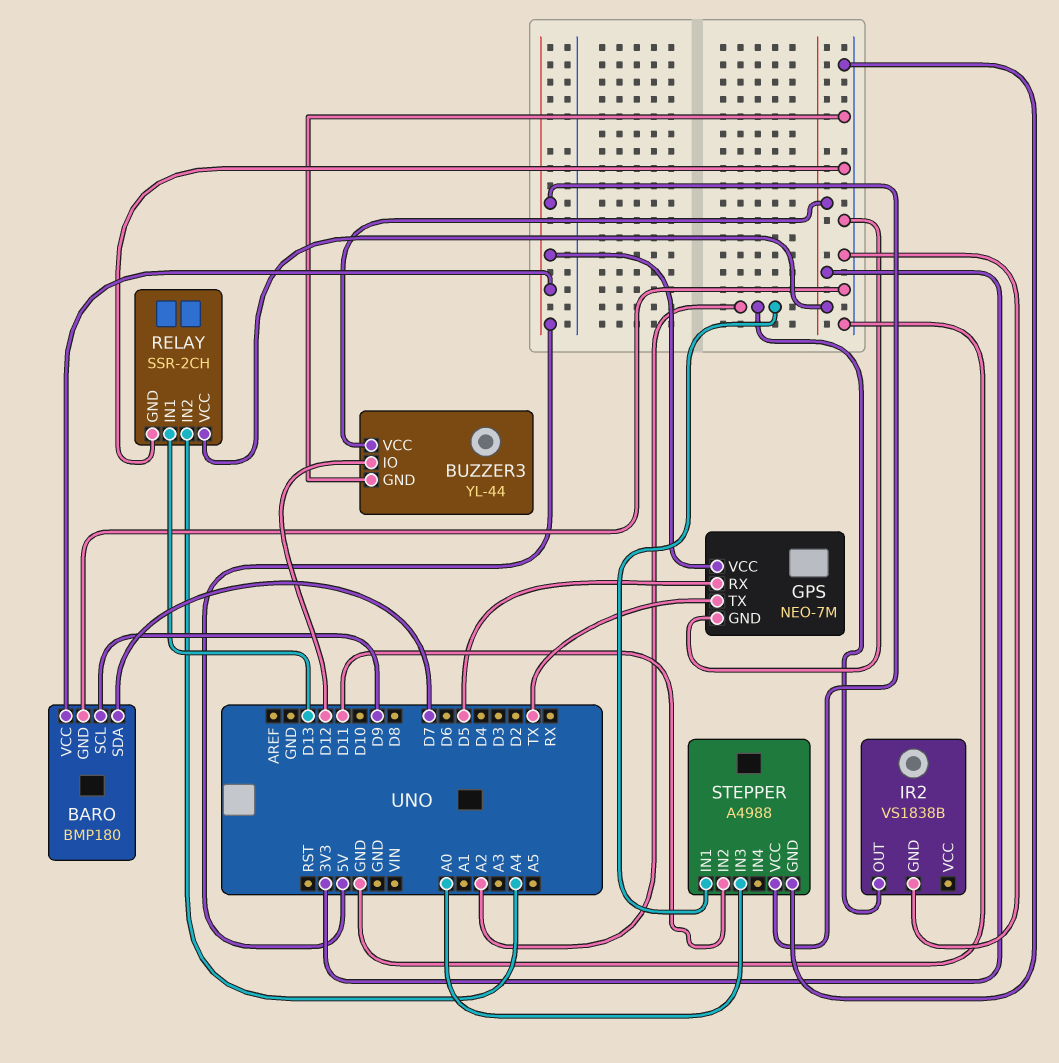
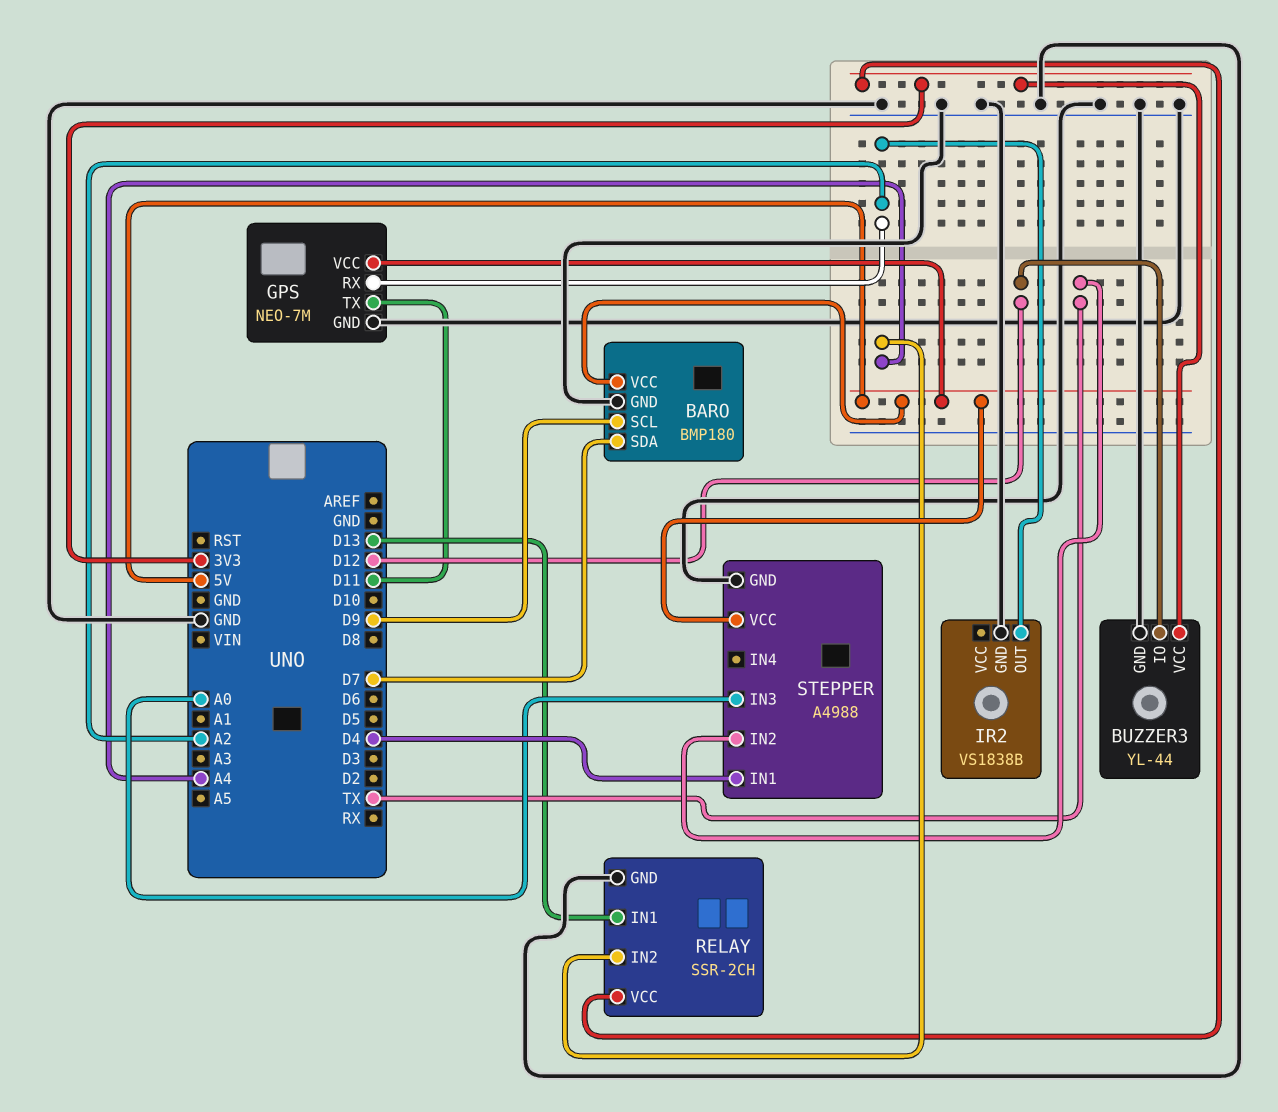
GPS pin RX: D5 -> A2
GPS pin TX: TX -> D11
STEPPER pin IN1: A2 -> D4
STEPPER pin IN2: D11 -> TX

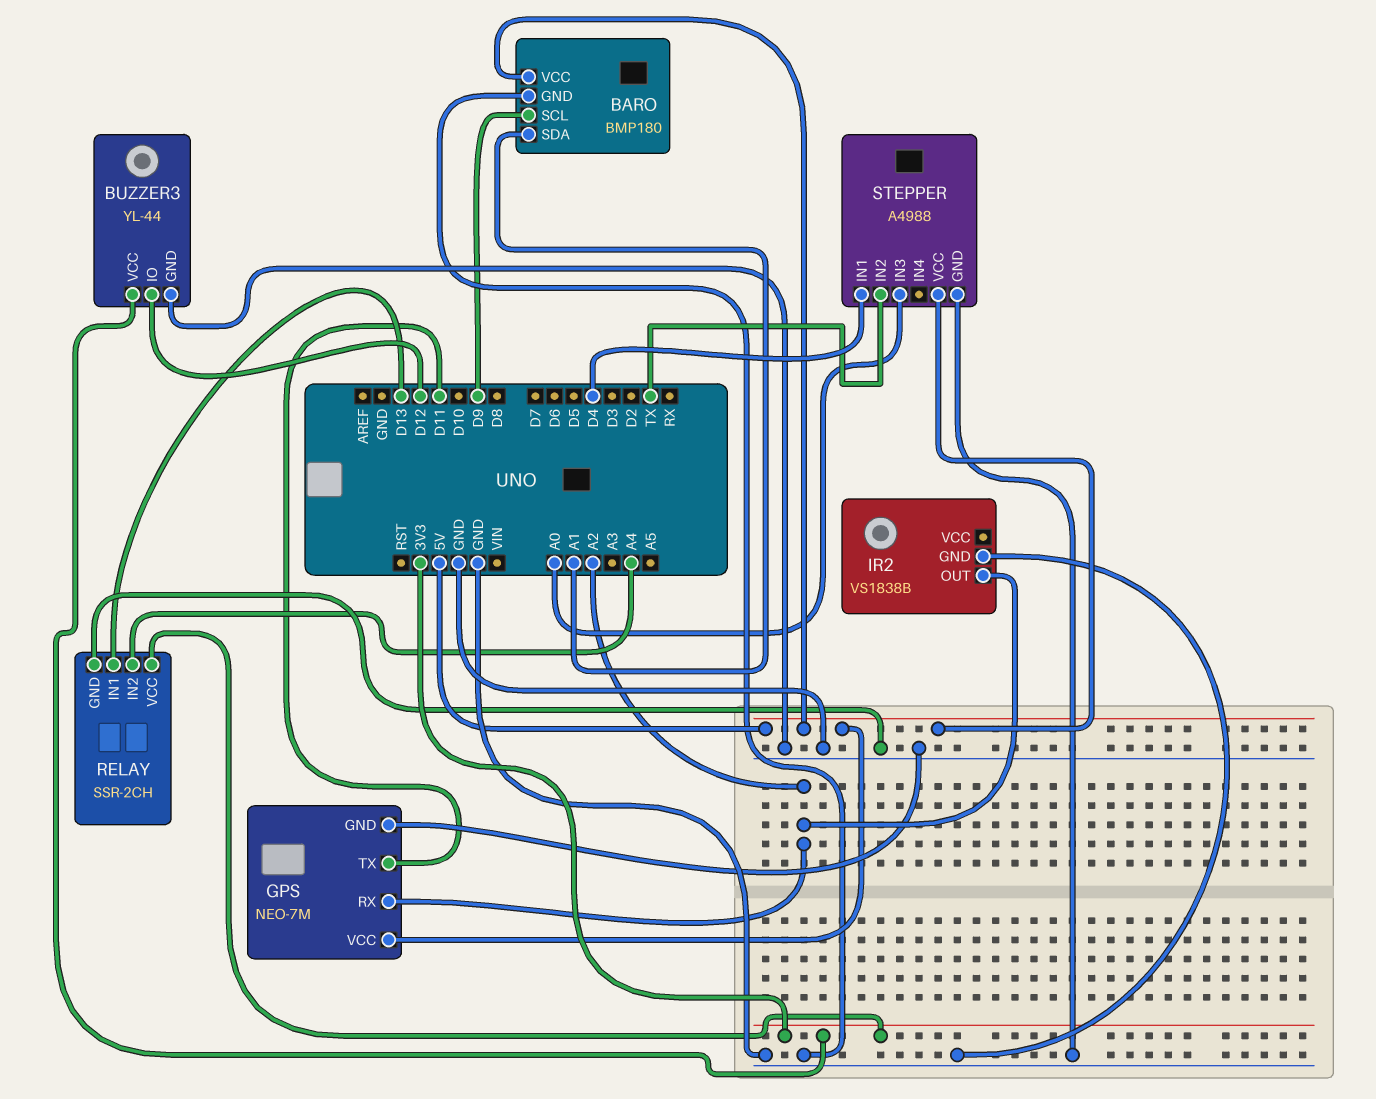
BARO pin SDA: D7 -> A1

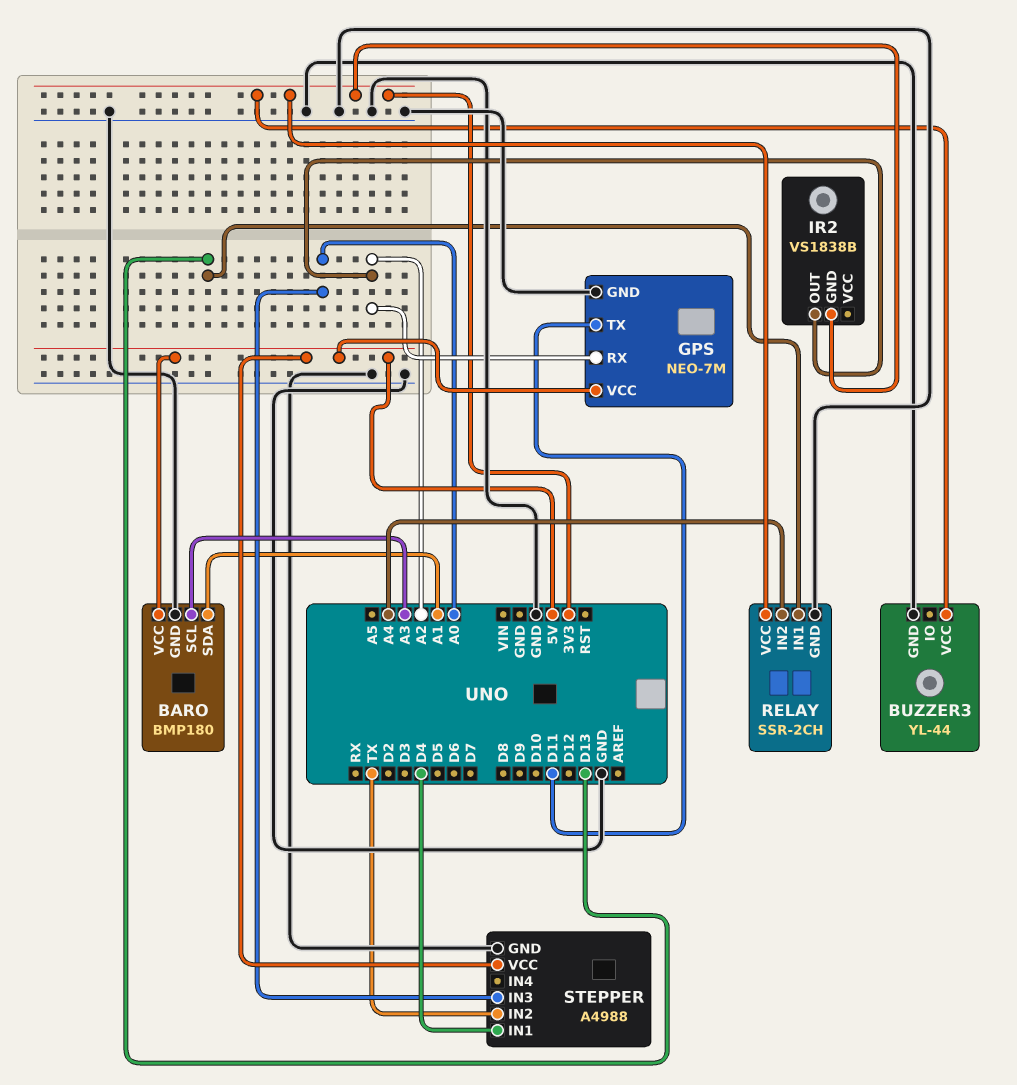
BARO pin SCL: D9 -> A3
BUZZER3 pin IO: D12 -> none
IR2 pin GND: GND -> 3V3

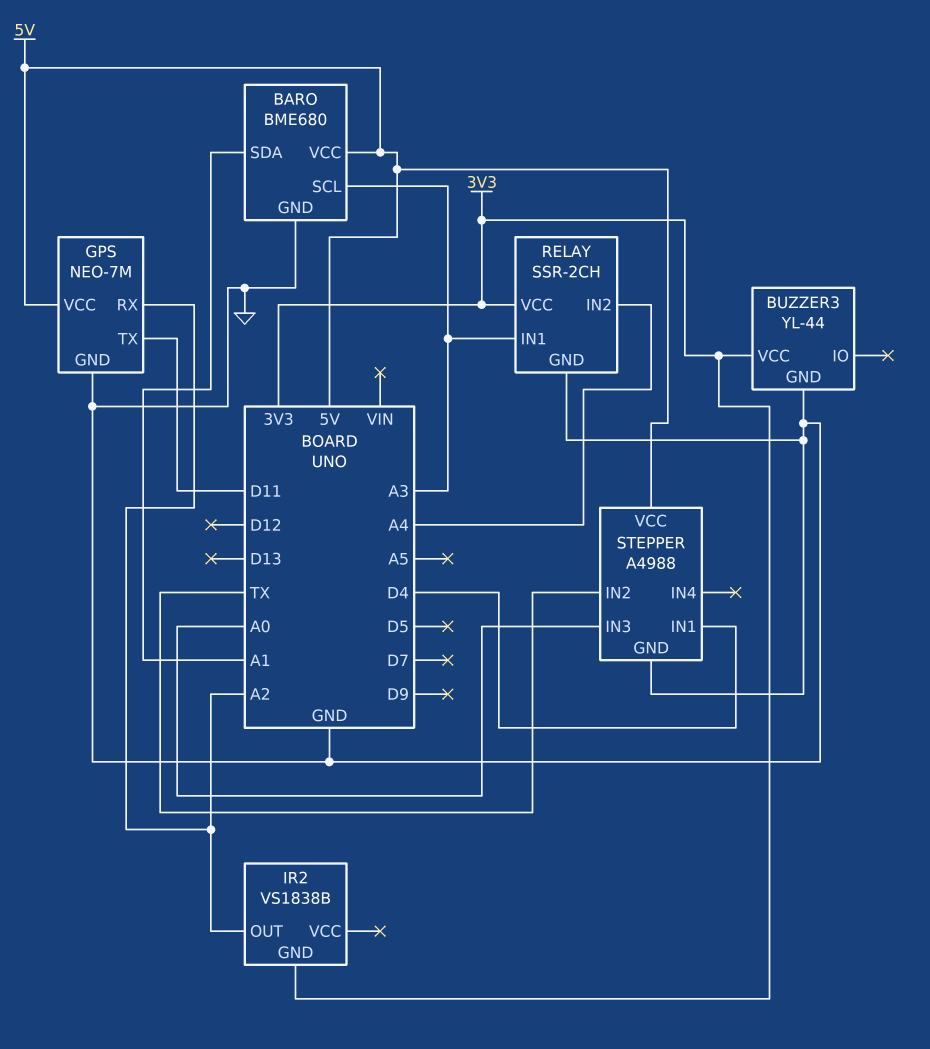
BARO: BMP180 -> BME680
RELAY pin IN1: D13 -> A3

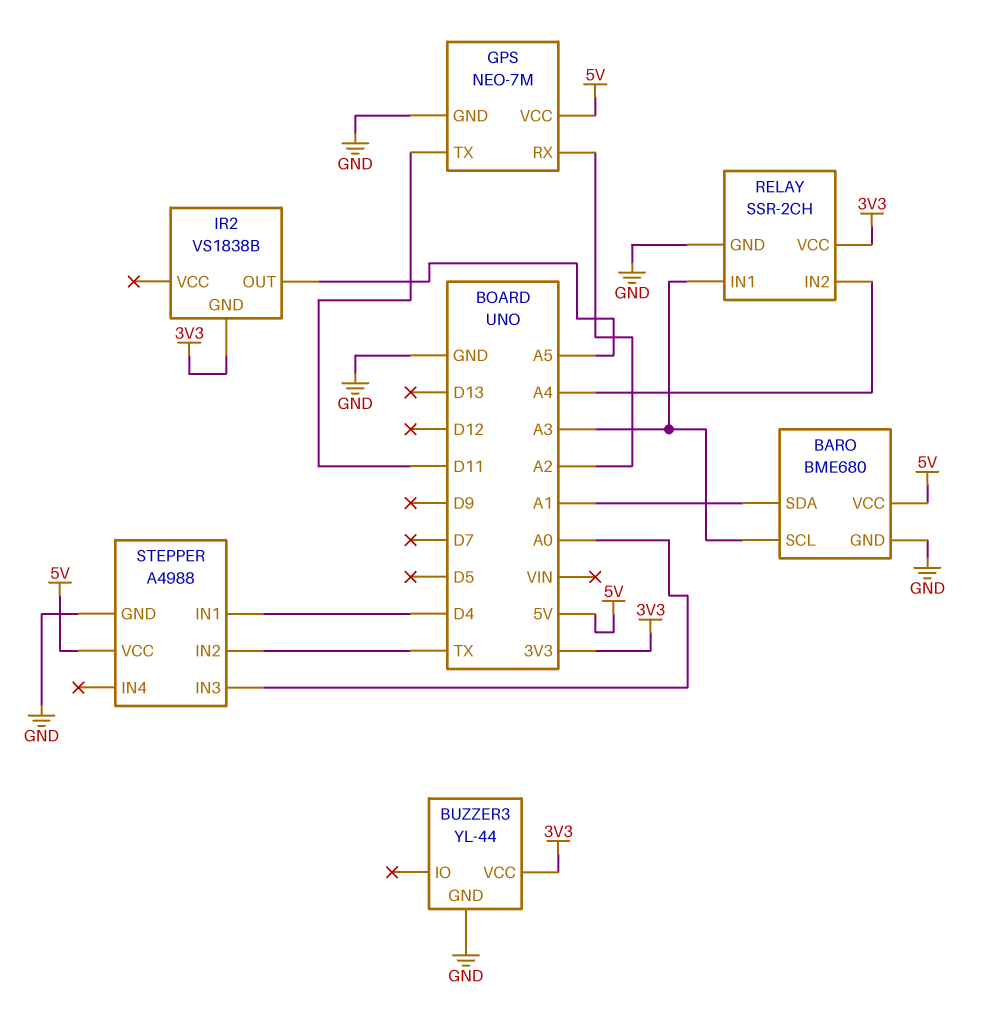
IR2 pin OUT: A2 -> A5

